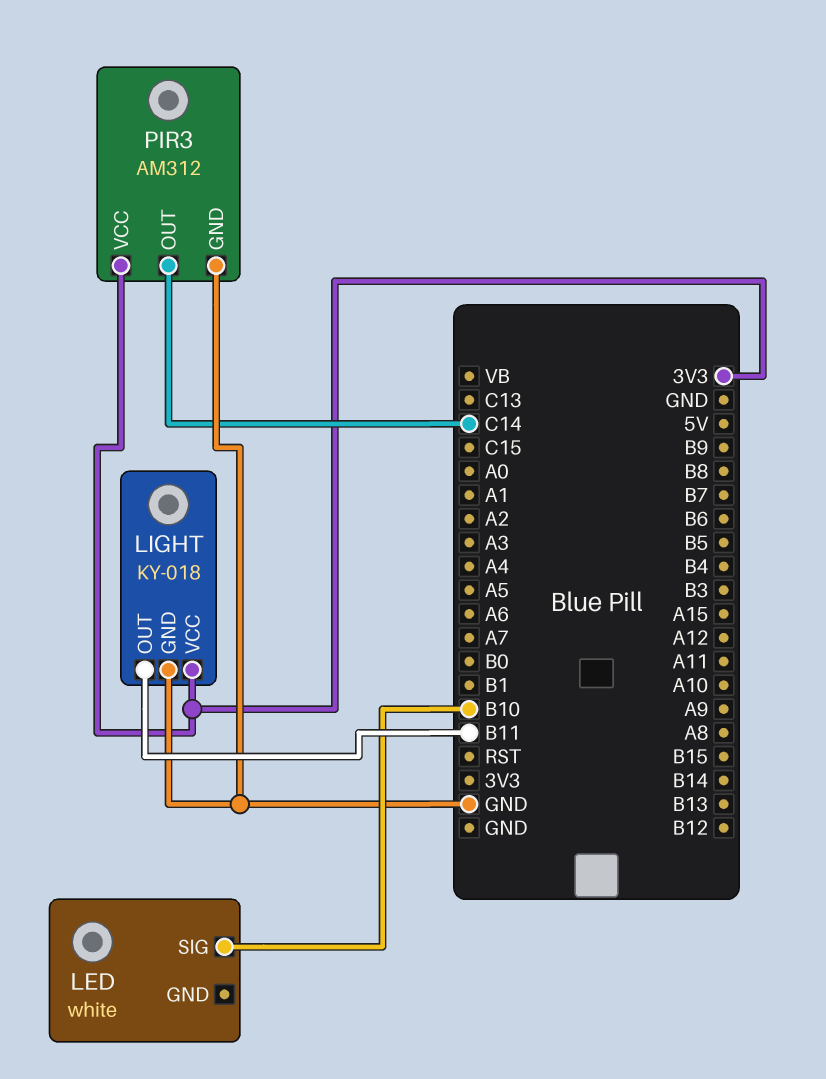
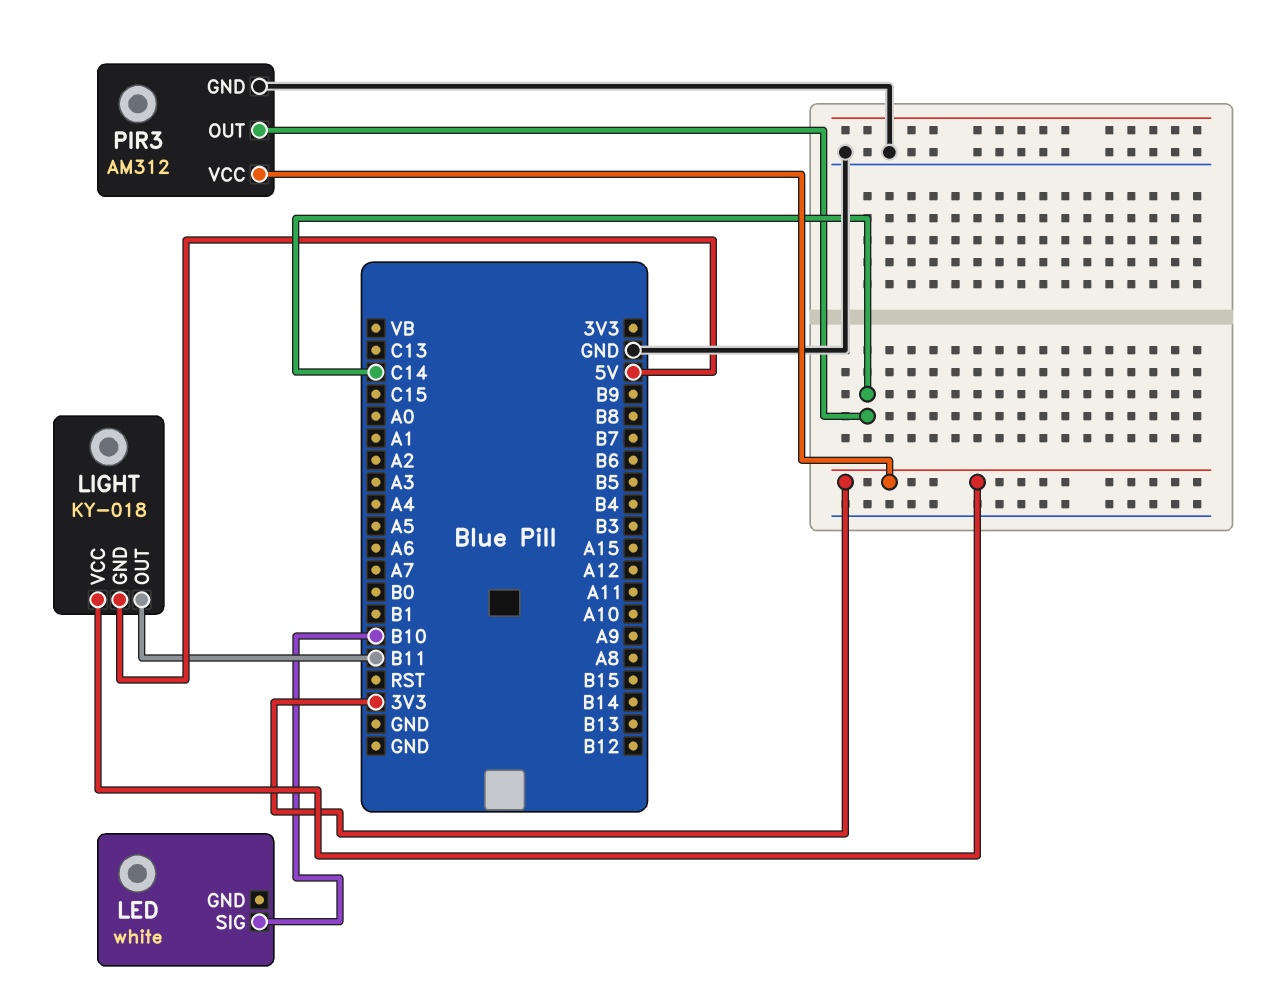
LIGHT pin GND: GND -> 5V

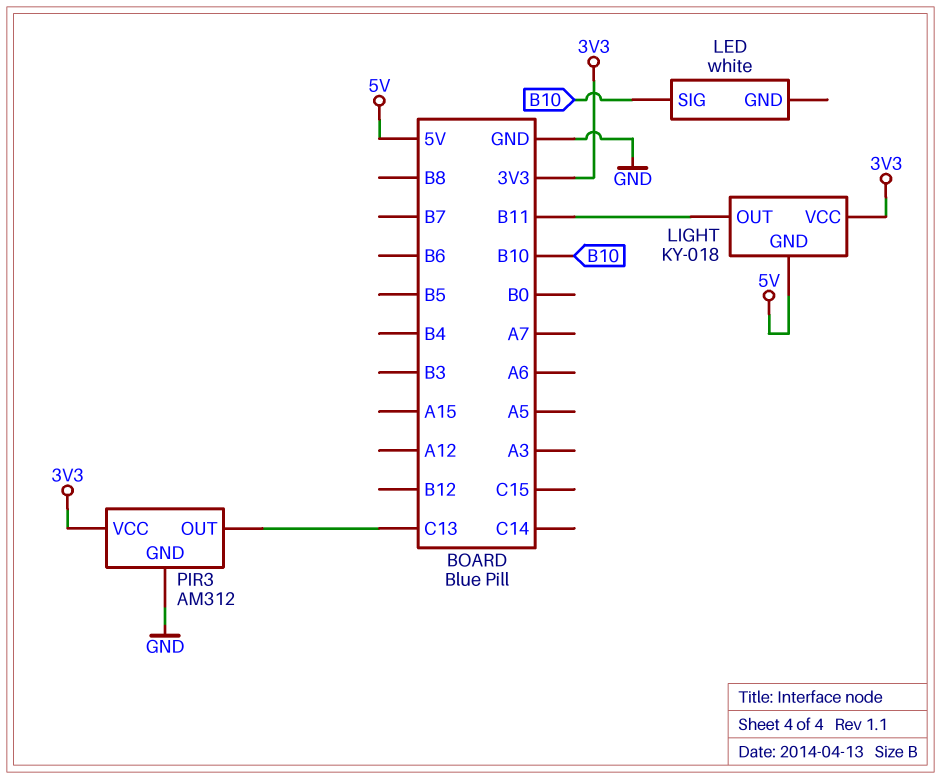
PIR3 pin OUT: C14 -> C13

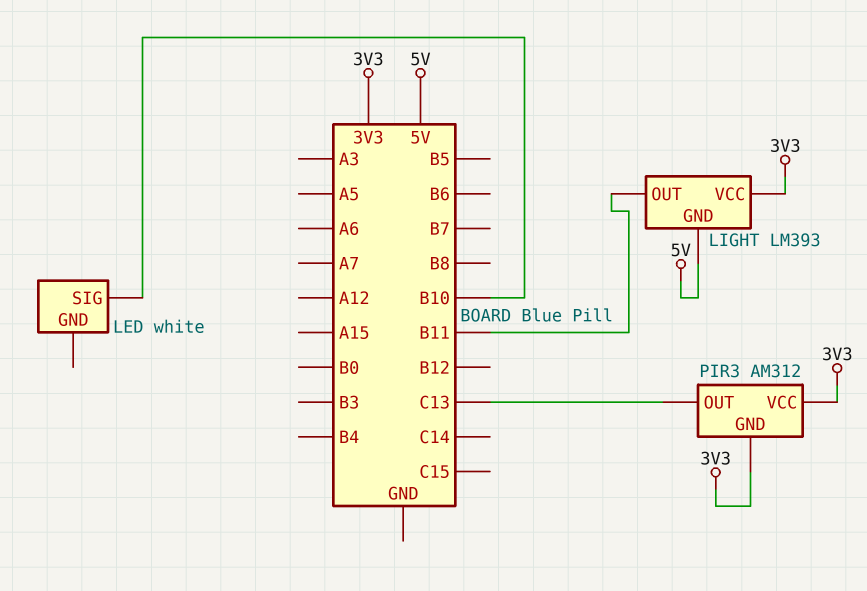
LIGHT: KY-018 -> LM393
PIR3 pin GND: GND -> 3V3

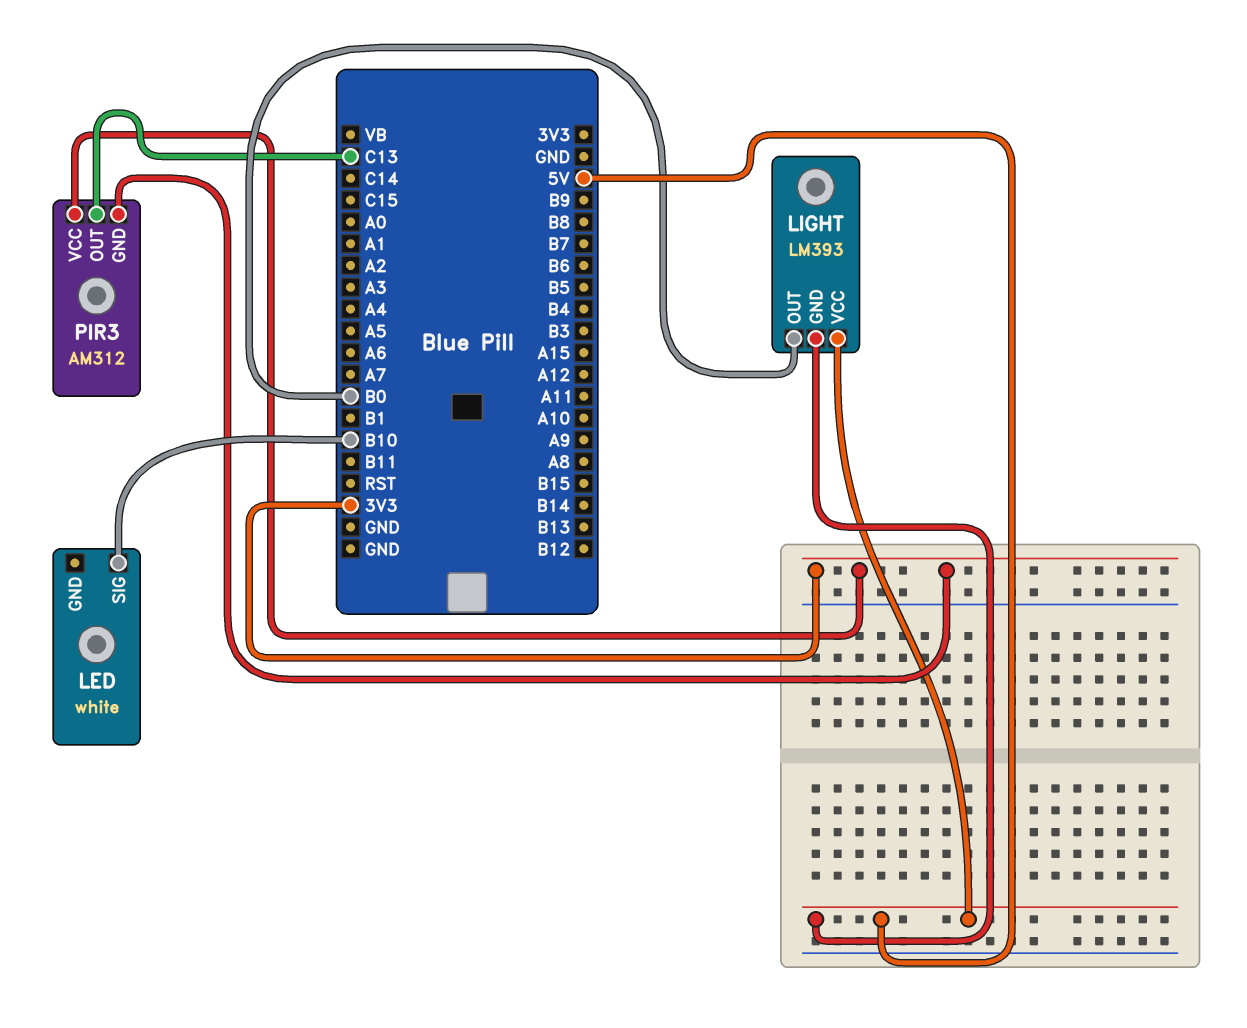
LIGHT pin OUT: B11 -> B0
LIGHT pin VCC: 3V3 -> 5V

